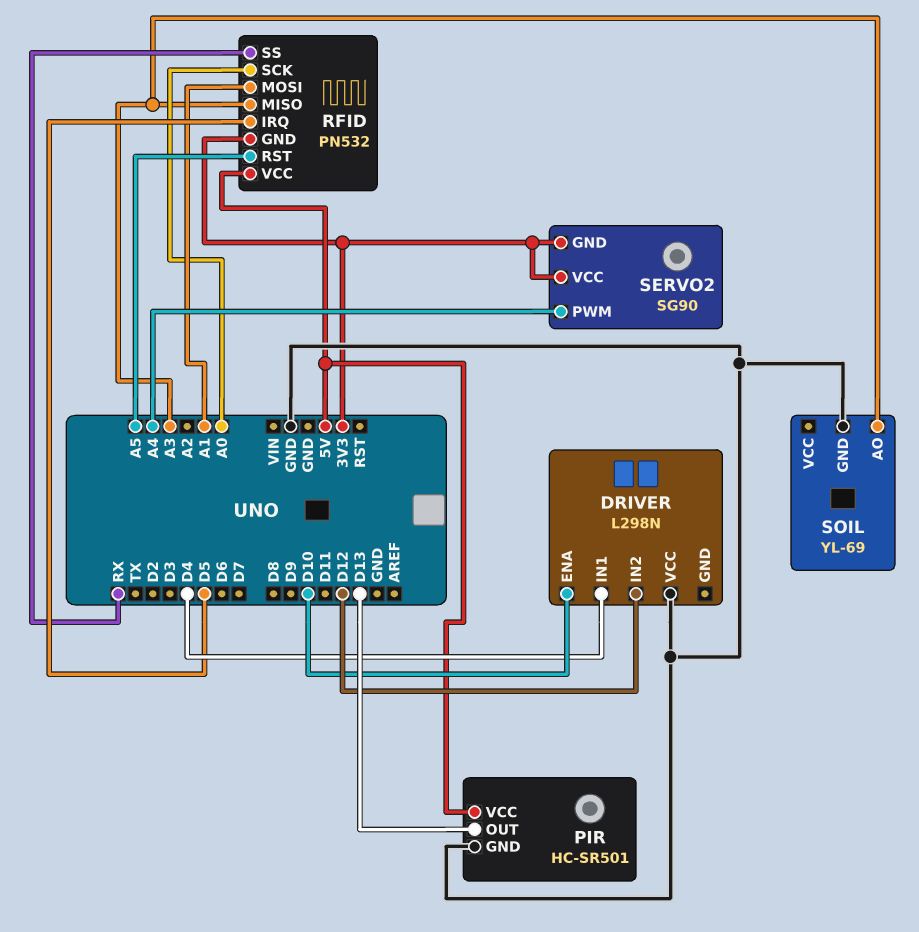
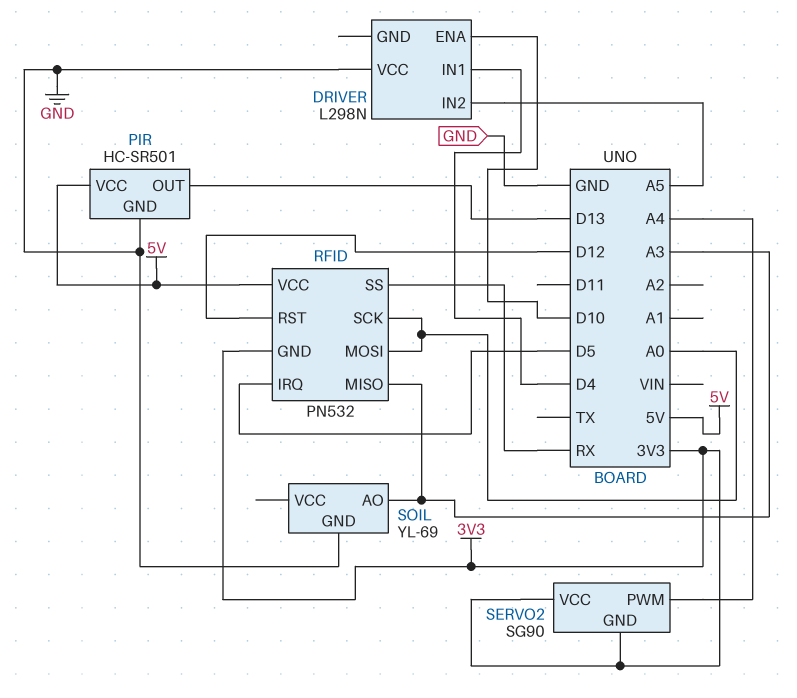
DRIVER pin IN2: D12 -> A5
RFID pin MOSI: A1 -> A0
RFID pin RST: A5 -> D12

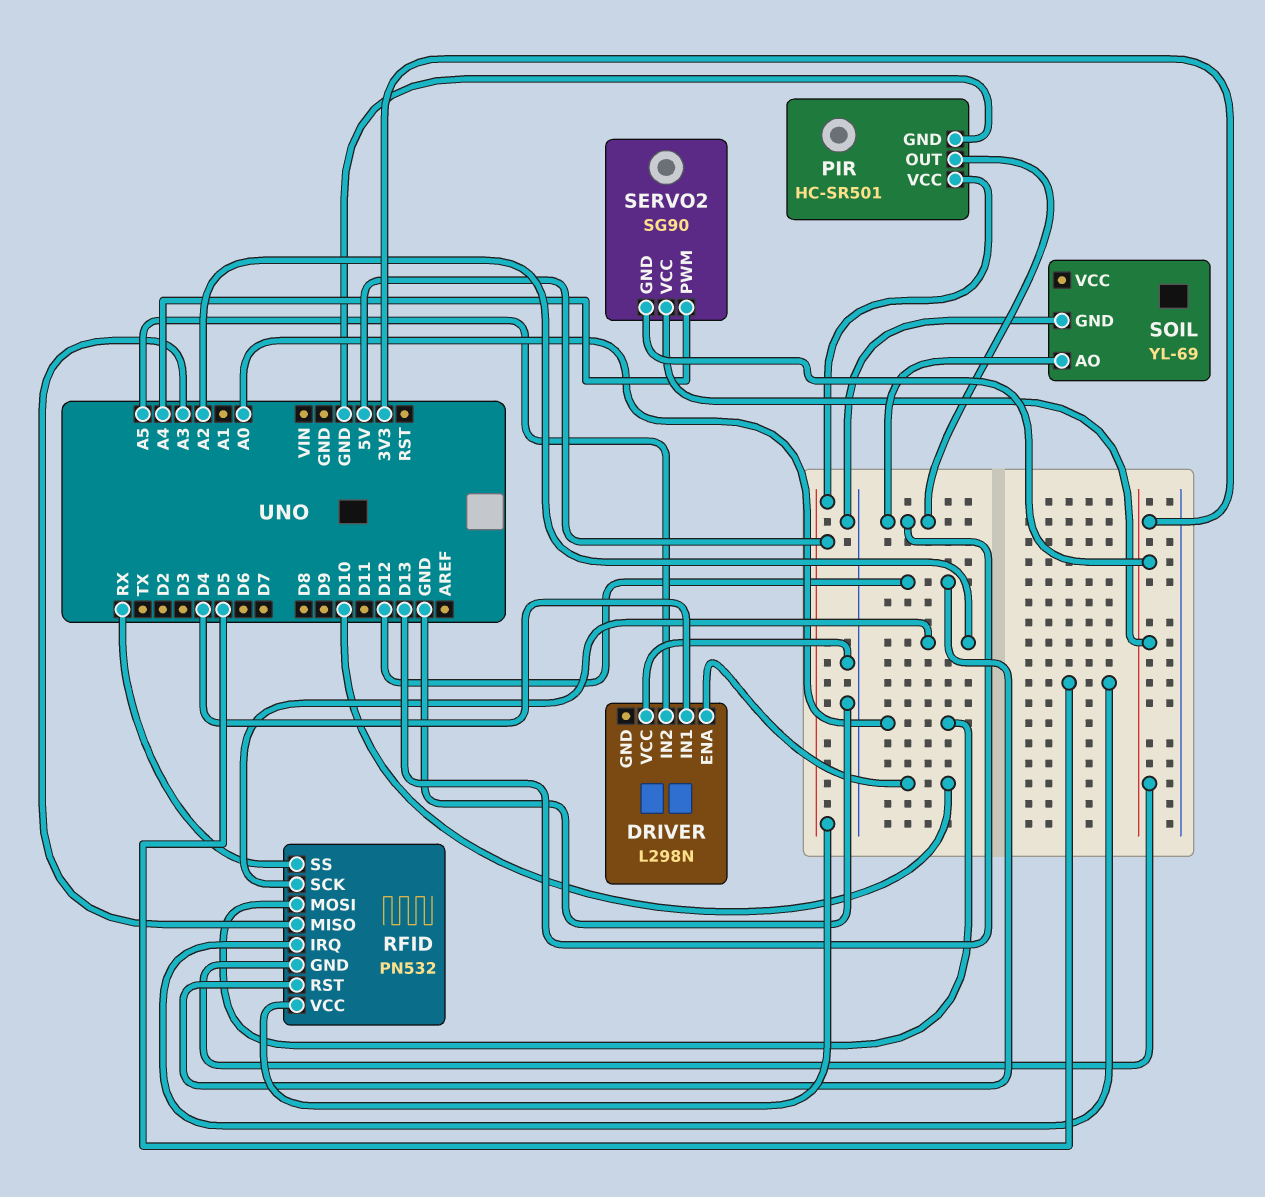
RFID pin SCK: A0 -> A2
SOIL pin AO: A3 -> D13

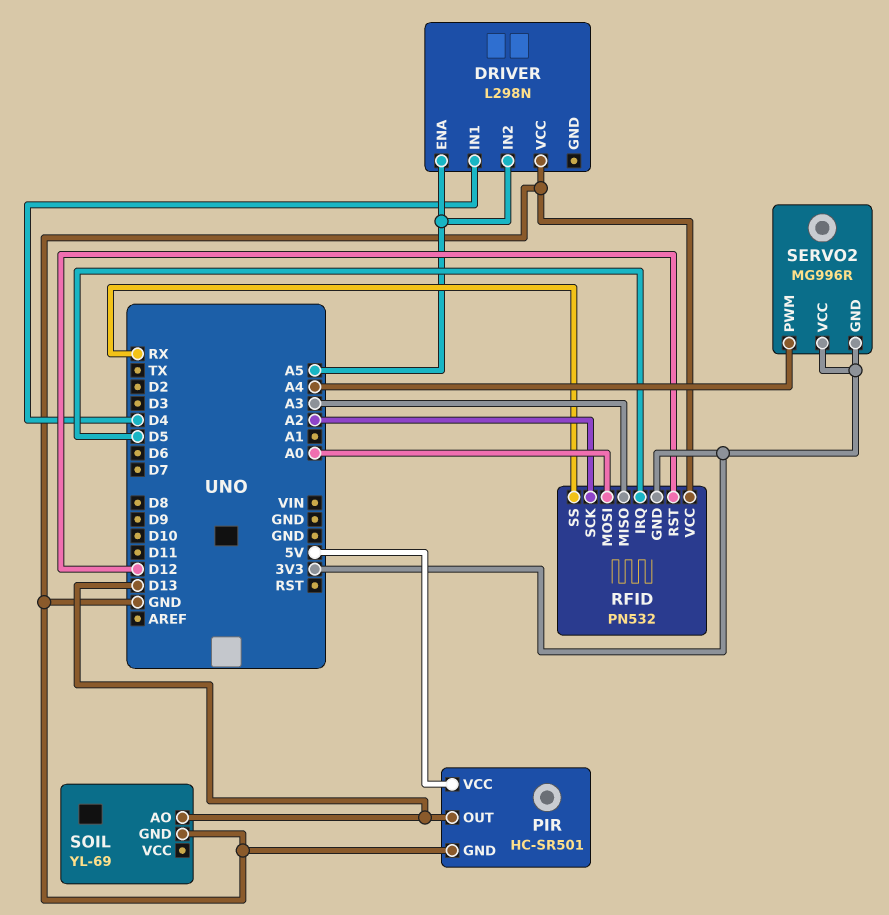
DRIVER pin ENA: D10 -> A5
RFID pin VCC: 5V -> GND
SERVO2: SG90 -> MG996R

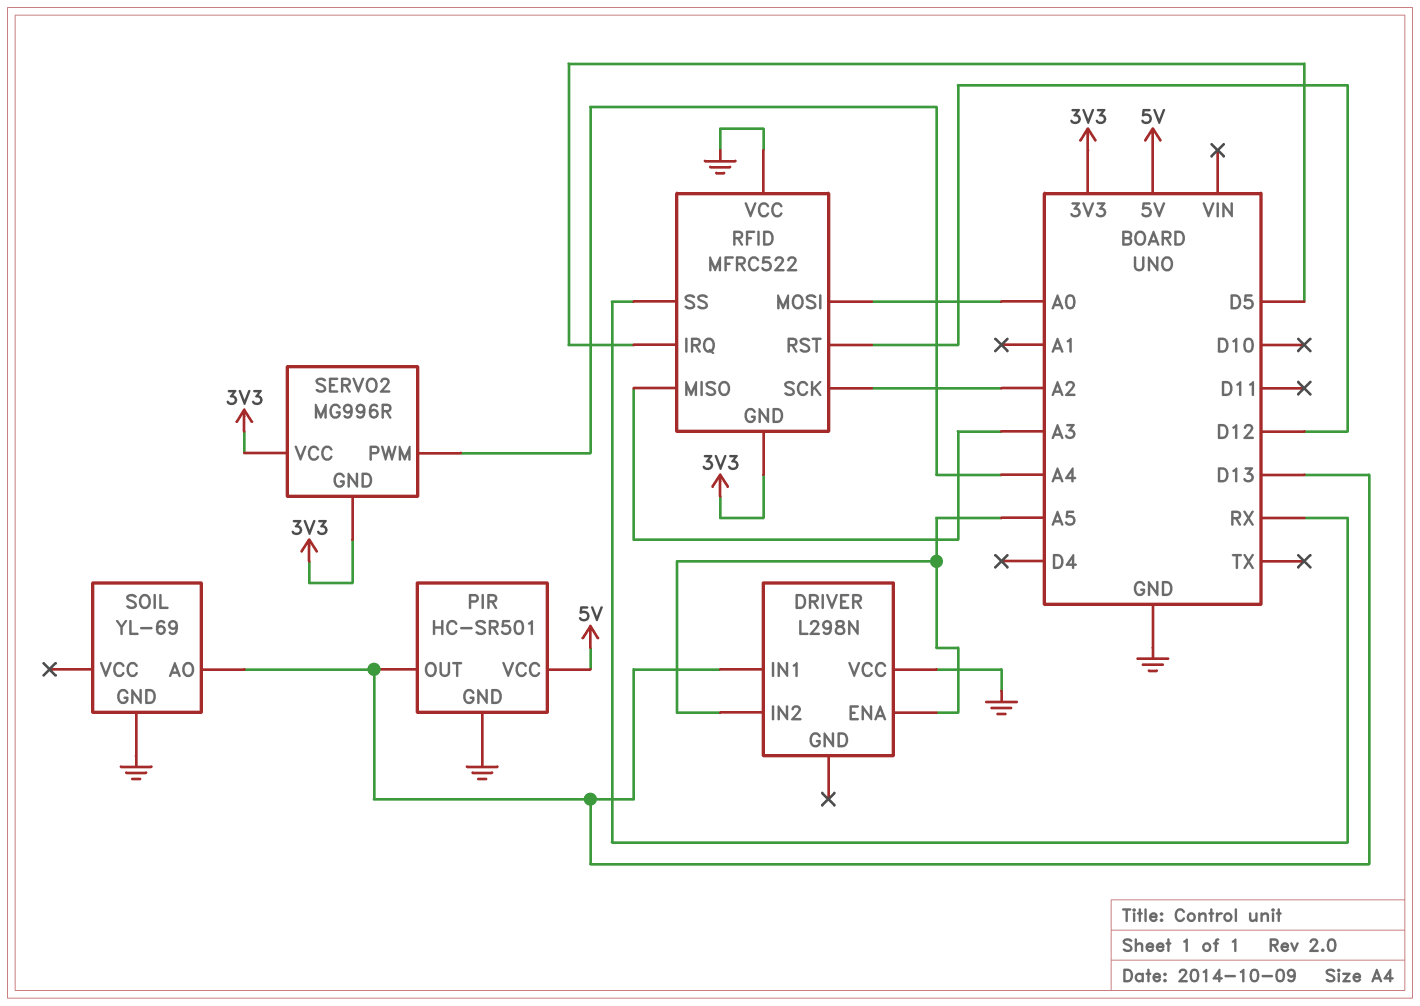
DRIVER pin IN1: D4 -> D13
RFID: PN532 -> MFRC522

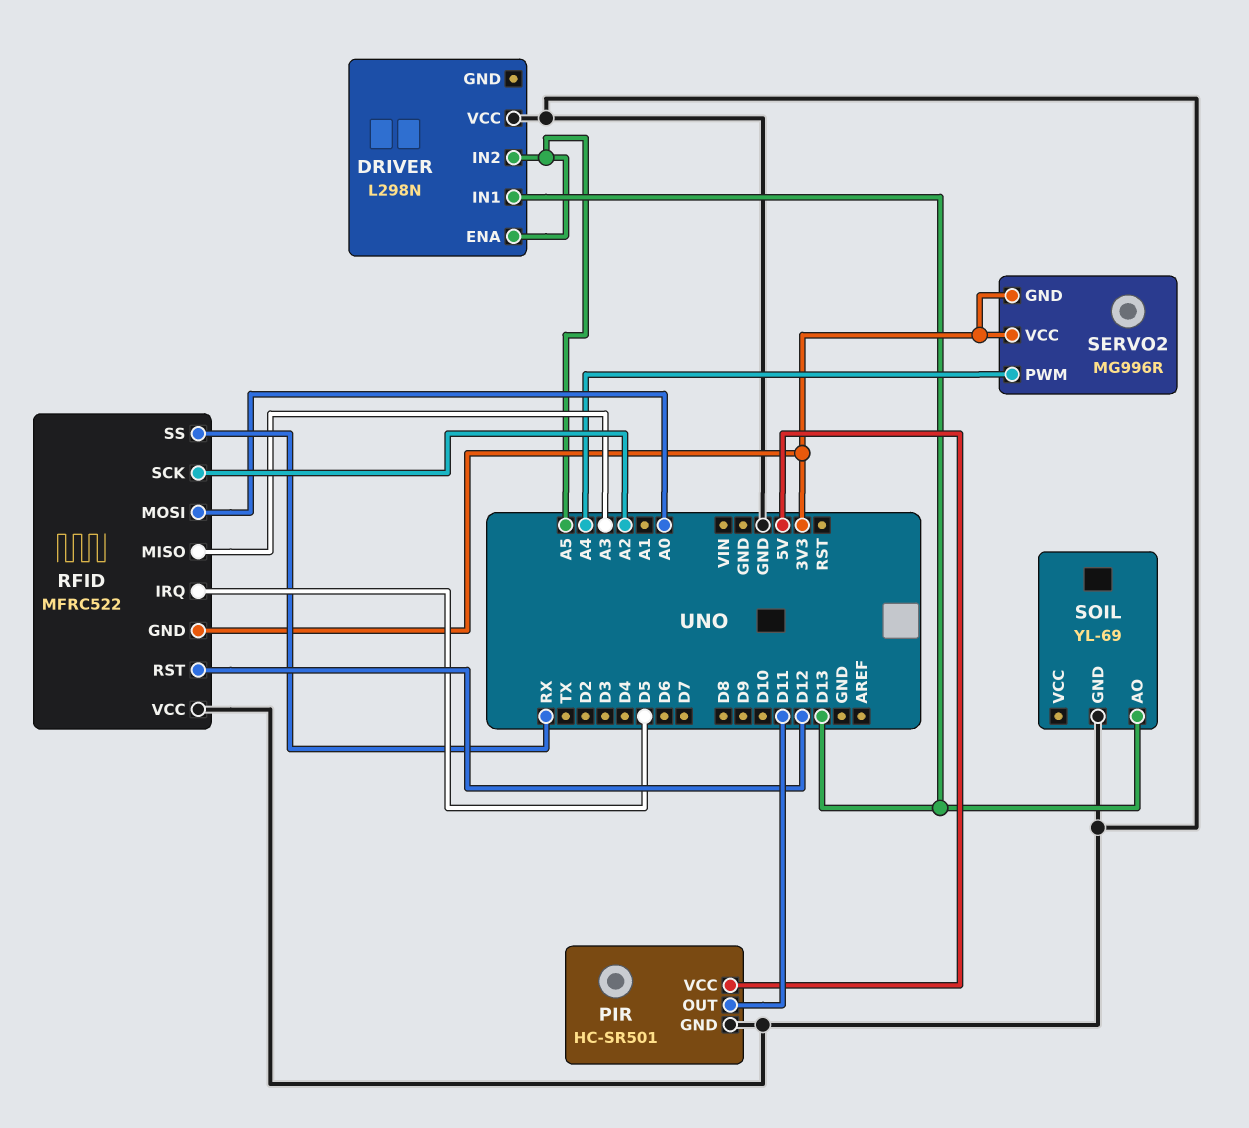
PIR pin OUT: D13 -> D11

